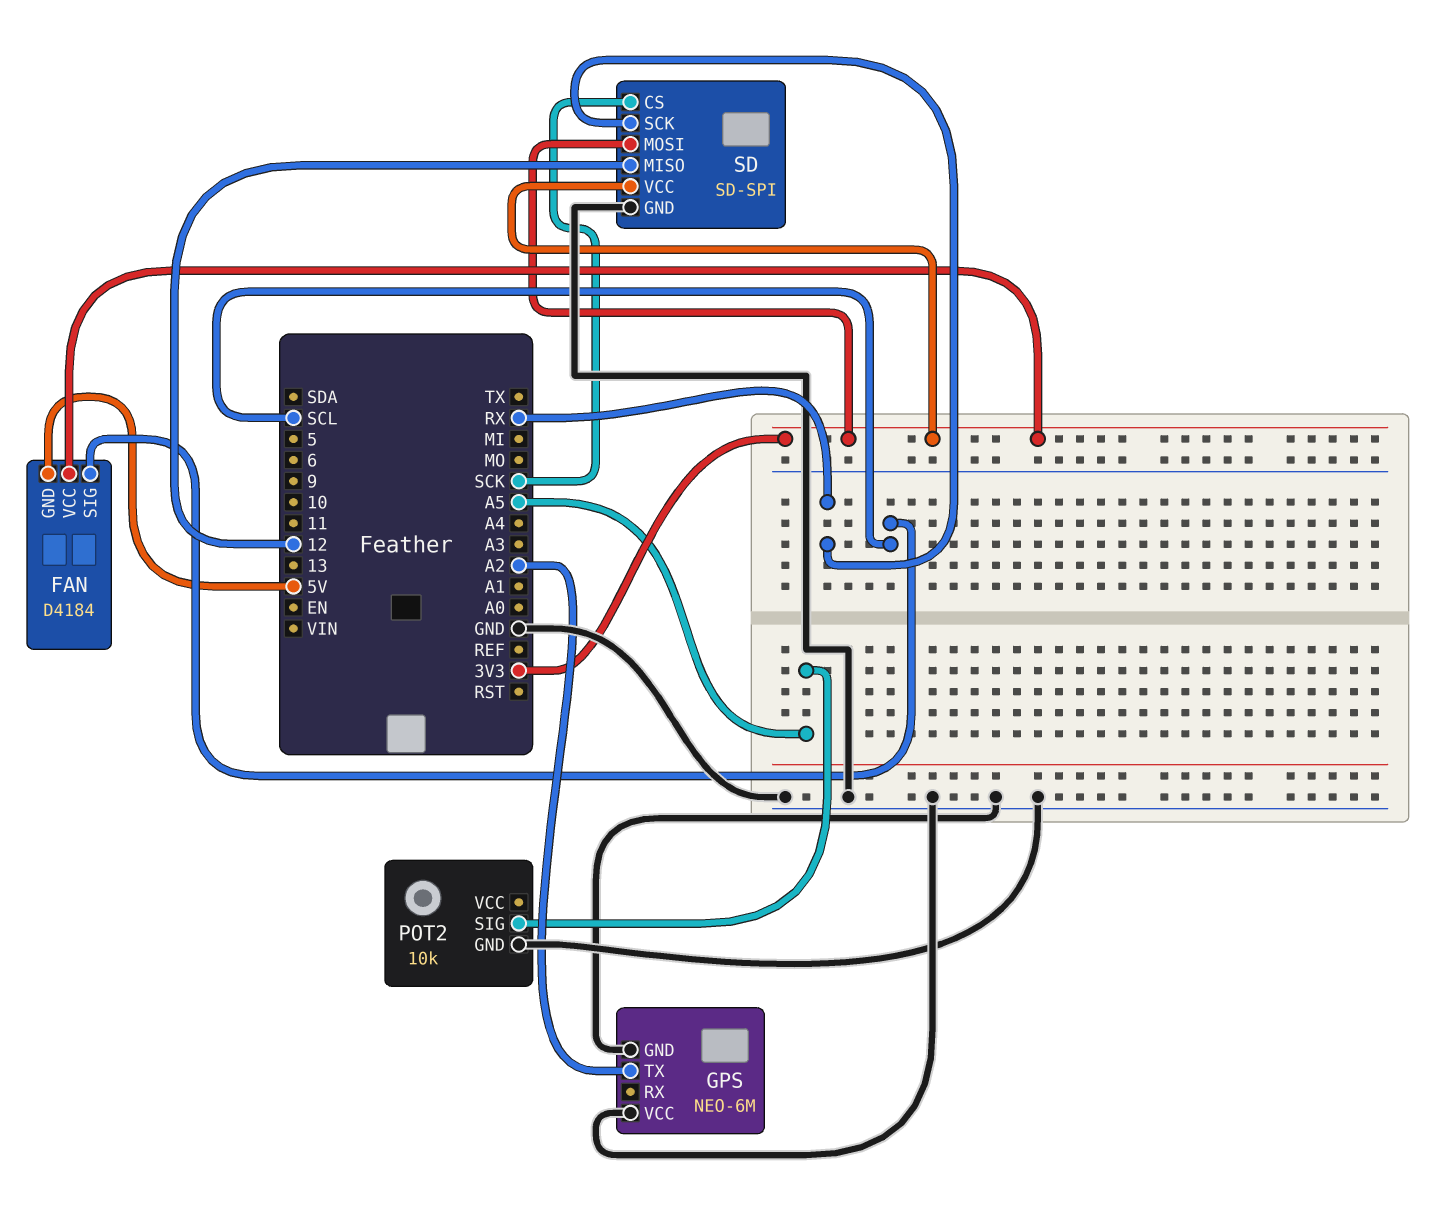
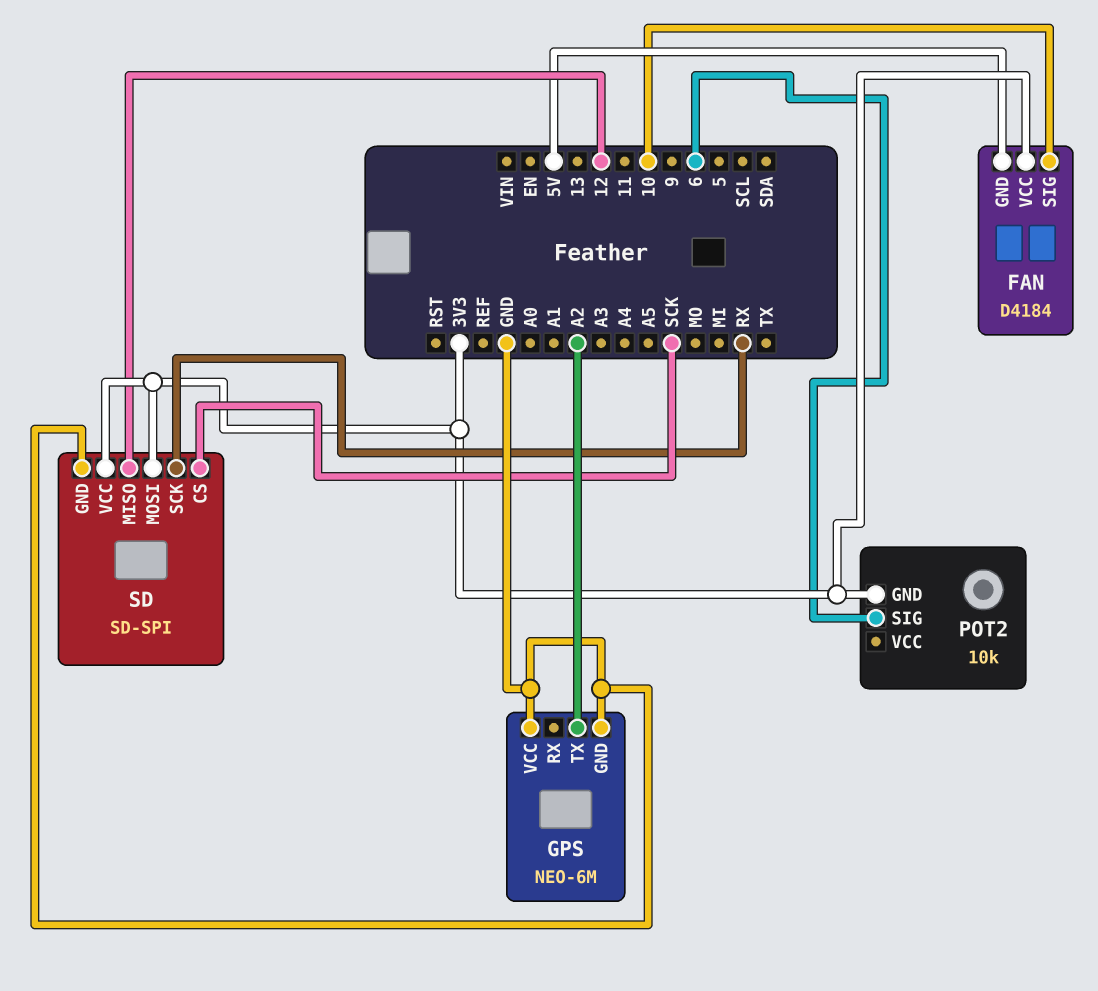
FAN pin SIG: SCL -> 10
POT2 pin GND: GND -> 3V3
POT2 pin SIG: A5 -> 6

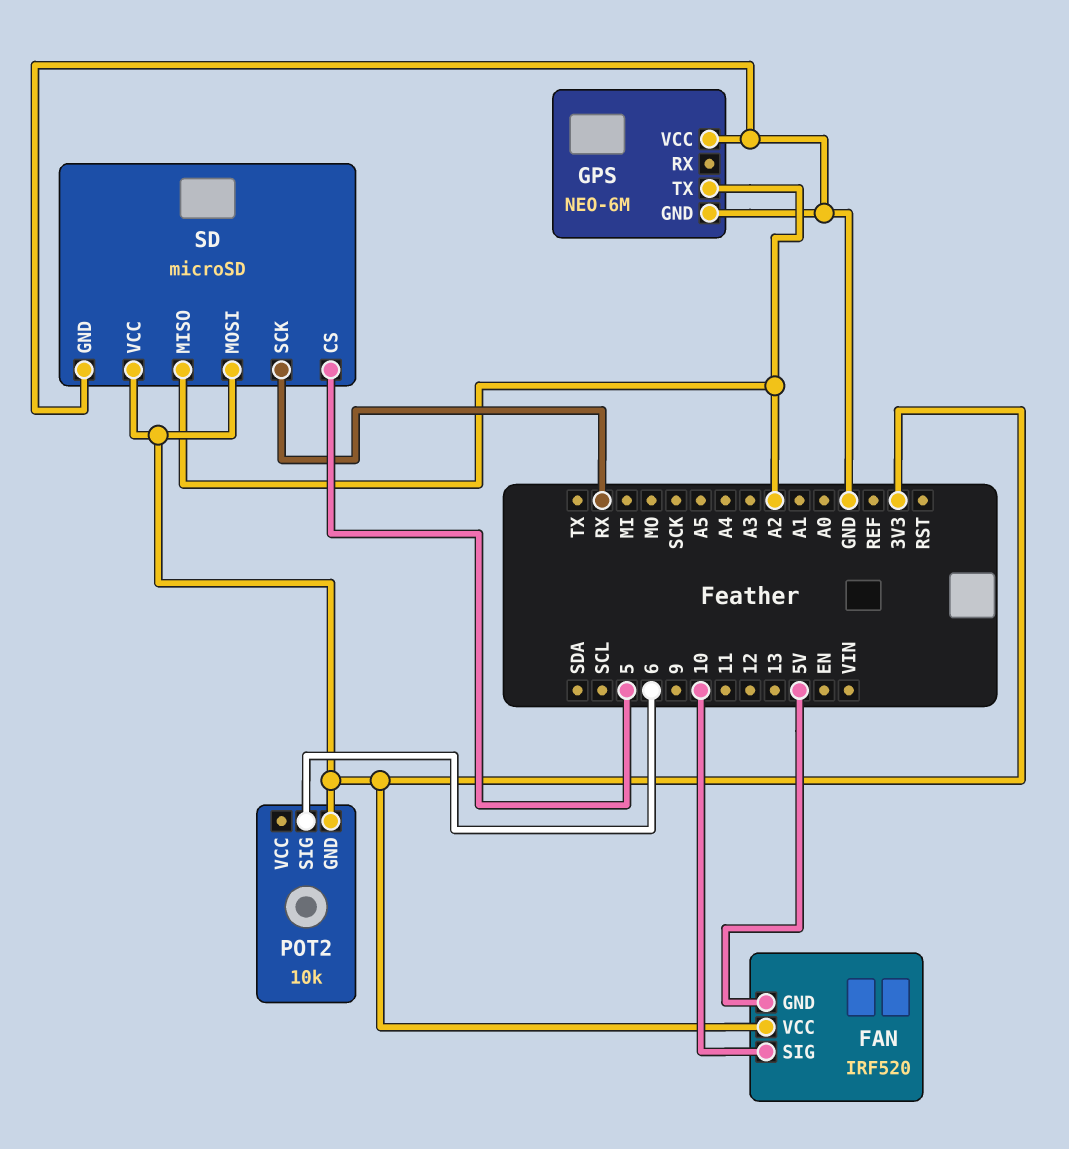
FAN: D4184 -> IRF520
SD: SD-SPI -> microSD
SD pin CS: SCK -> 5
SD pin MISO: 12 -> A2

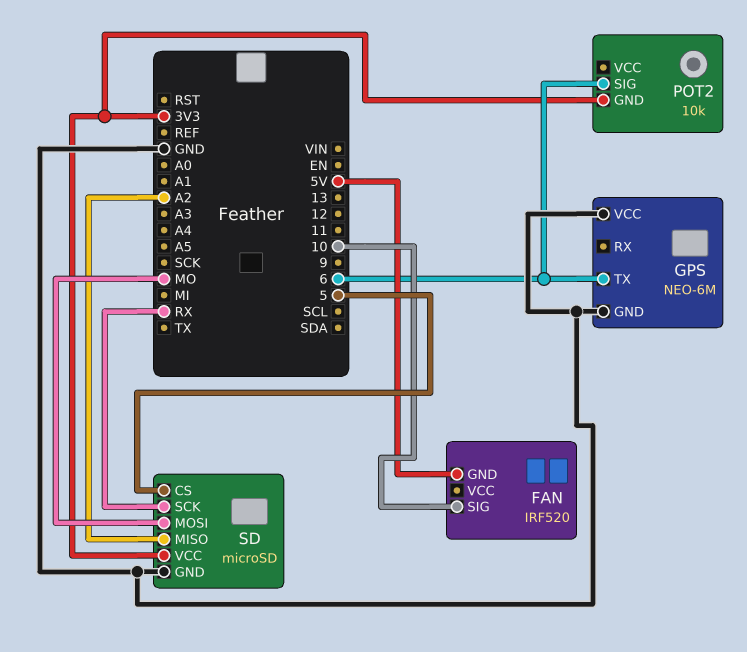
FAN pin VCC: 3V3 -> none
GPS pin TX: A2 -> 6
SD pin MOSI: 3V3 -> MO

